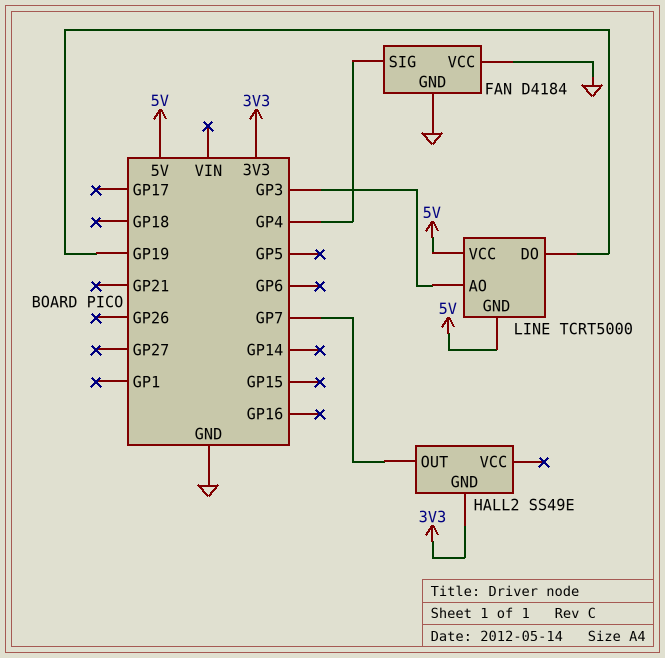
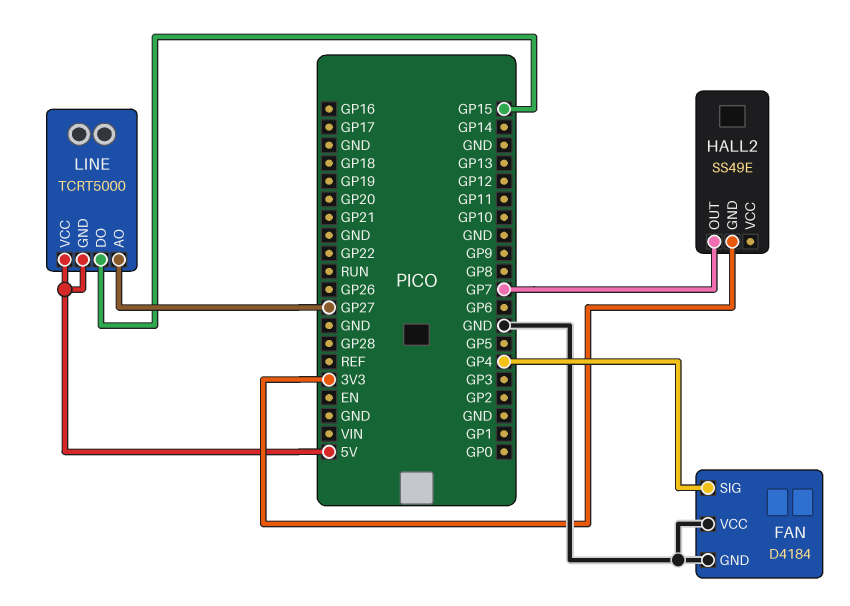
LINE pin AO: GP3 -> GP27
LINE pin DO: GP19 -> GP15

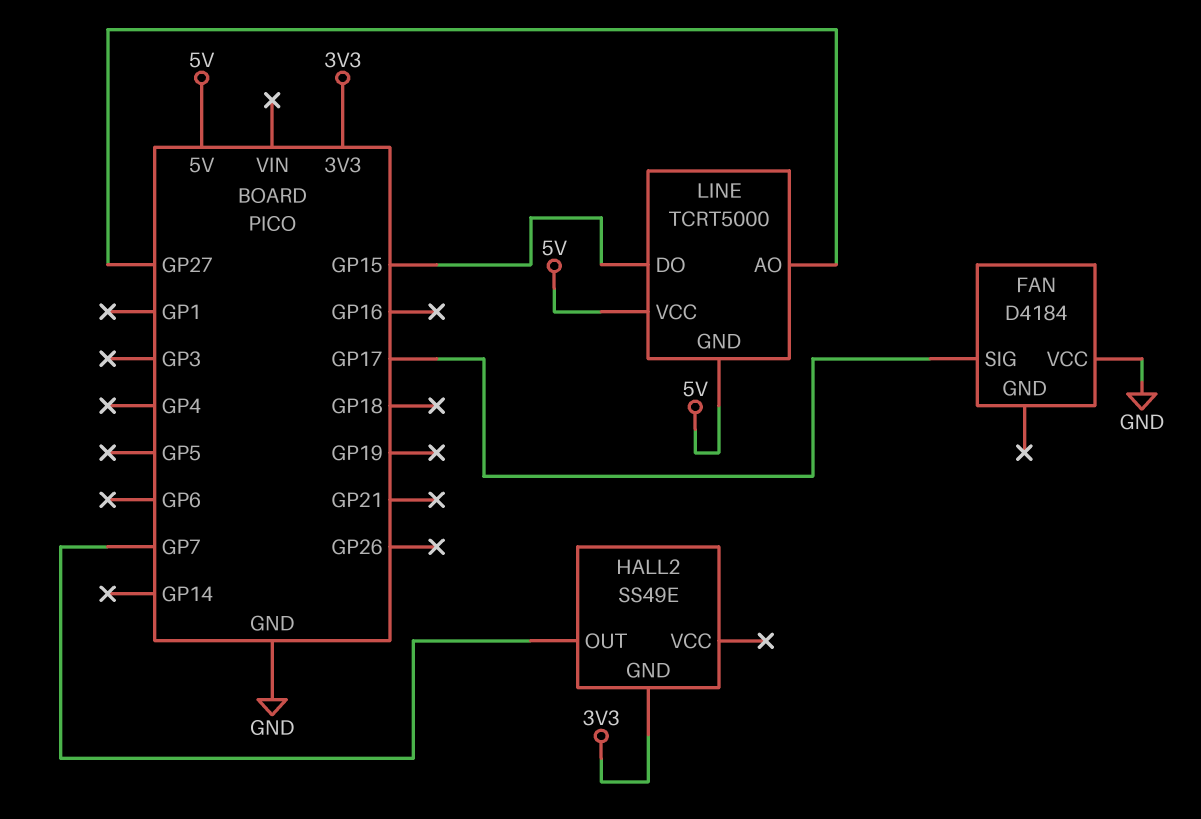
FAN pin GND: GND -> none
FAN pin SIG: GP4 -> GP17

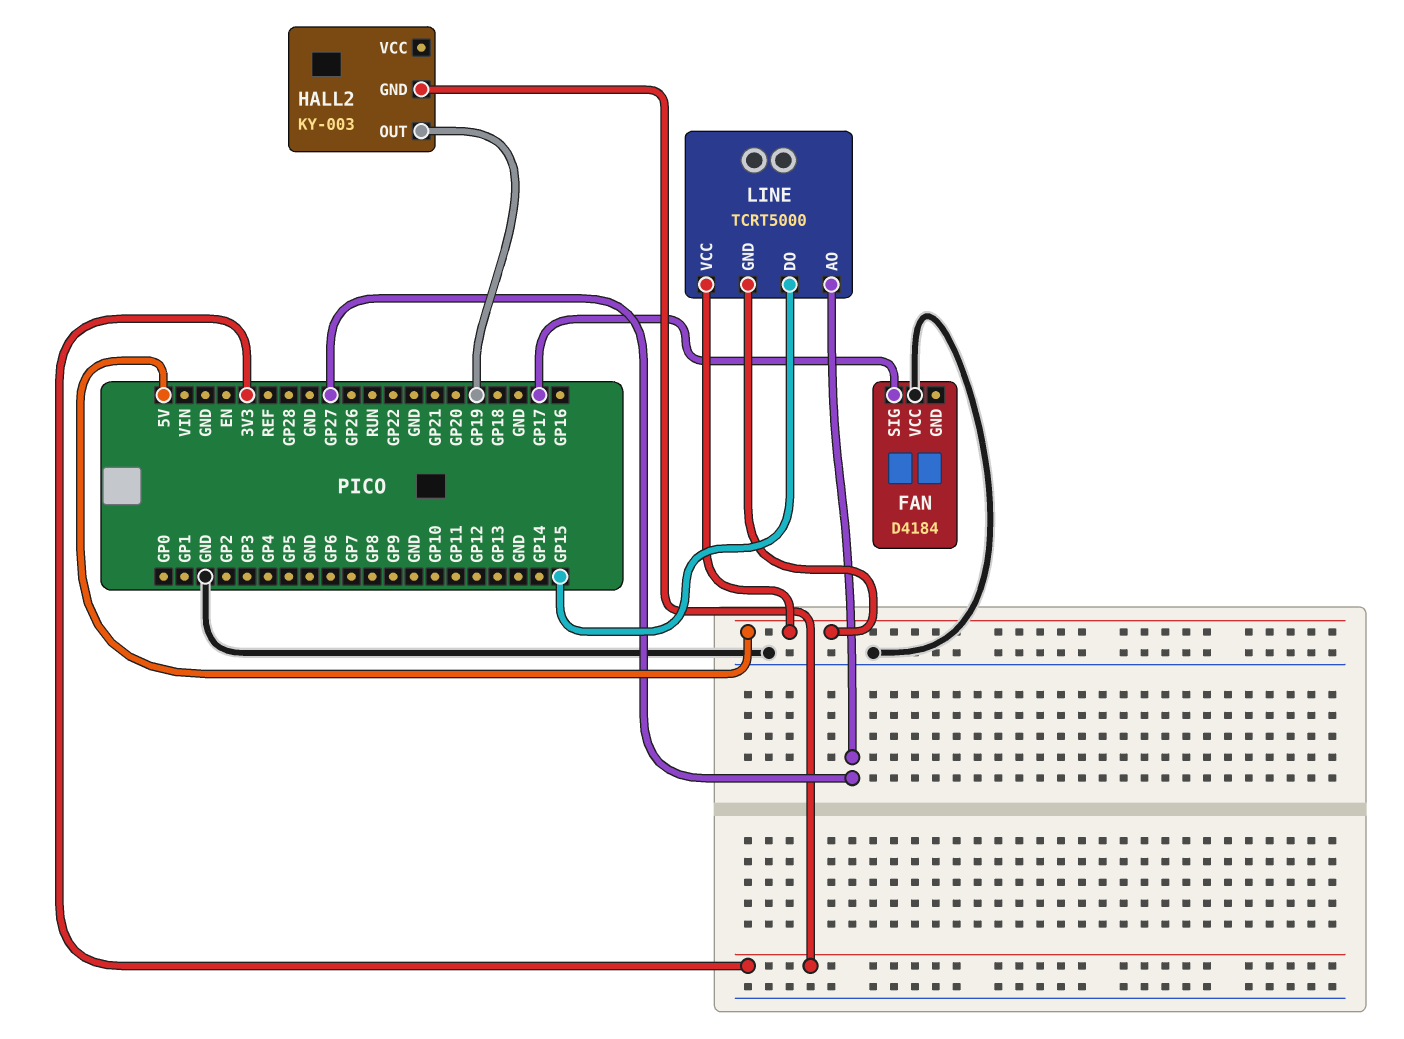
HALL2: SS49E -> KY-003
HALL2 pin OUT: GP7 -> GP19

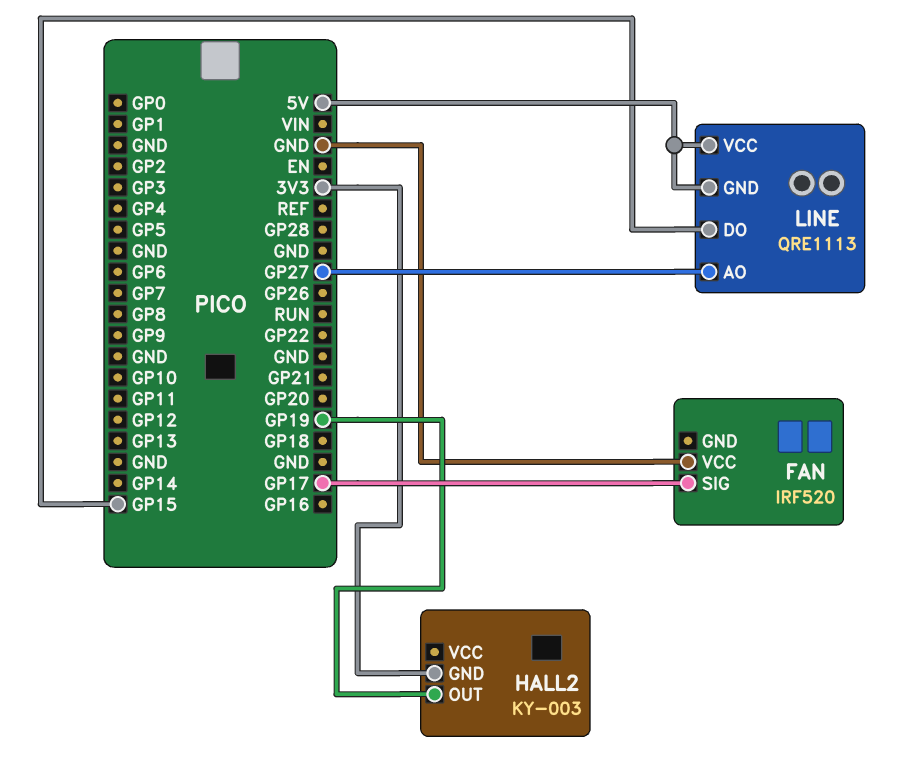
FAN: D4184 -> IRF520
LINE: TCRT5000 -> QRE1113

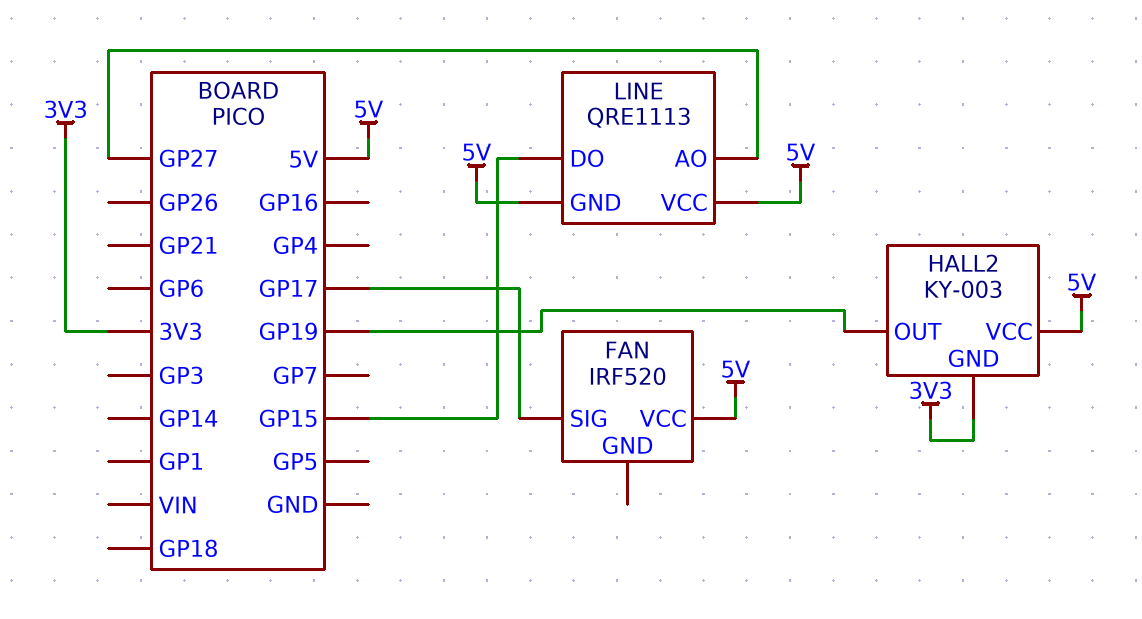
FAN pin VCC: GND -> 5V
HALL2 pin VCC: none -> 5V

